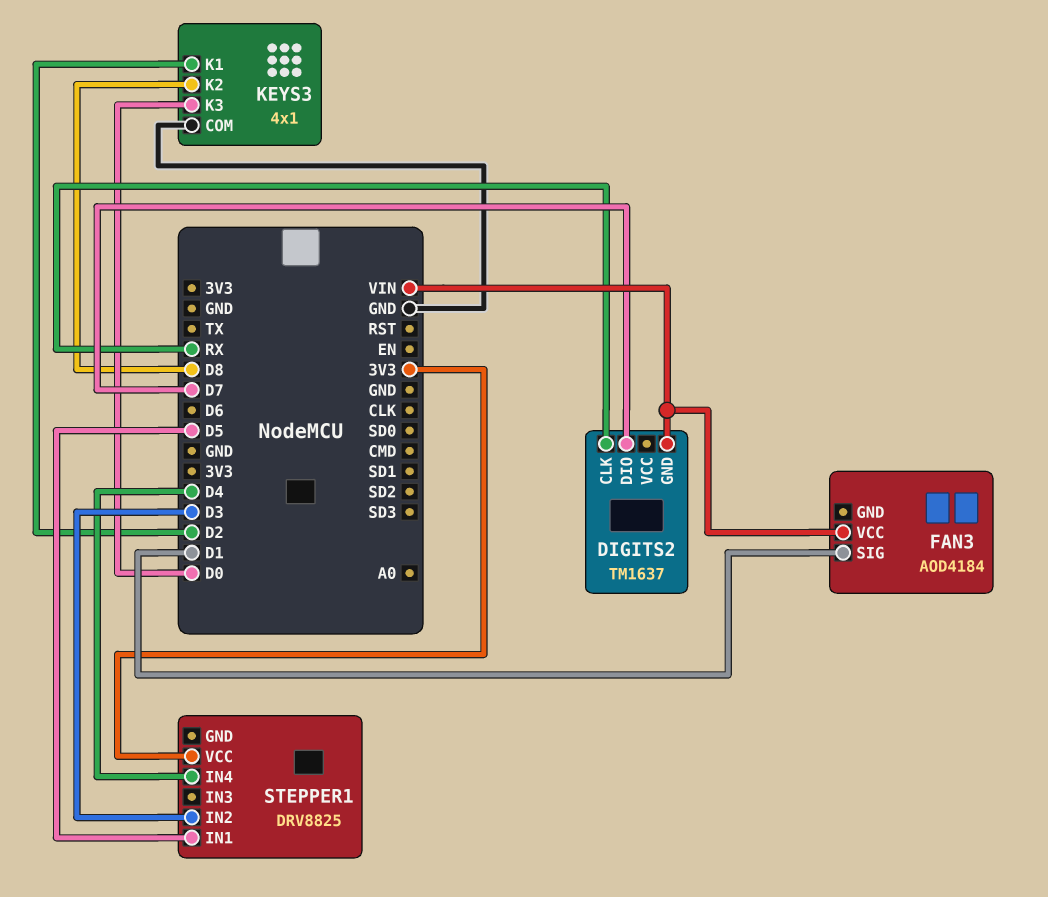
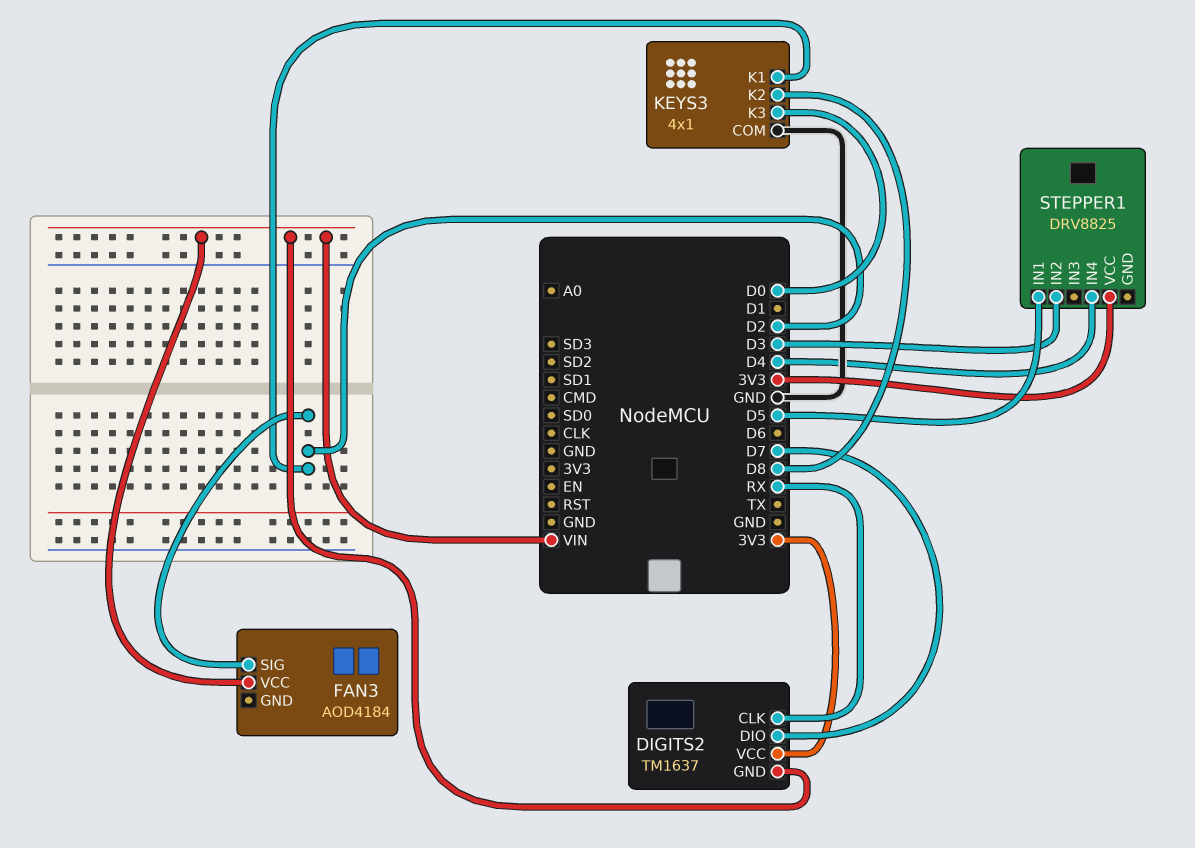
DIGITS2 pin VCC: none -> 3V3
FAN3 pin SIG: D1 -> D2

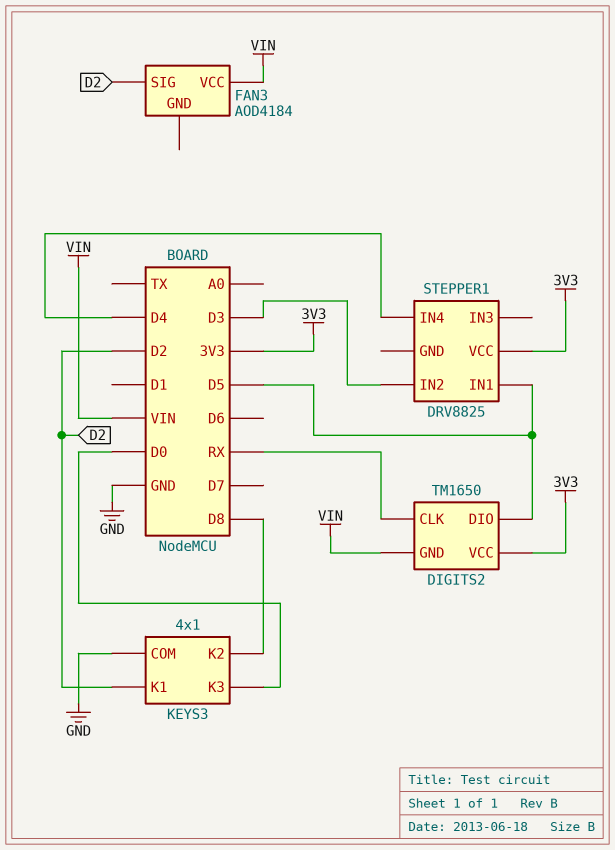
DIGITS2: TM1637 -> TM1650
DIGITS2 pin DIO: D7 -> D5

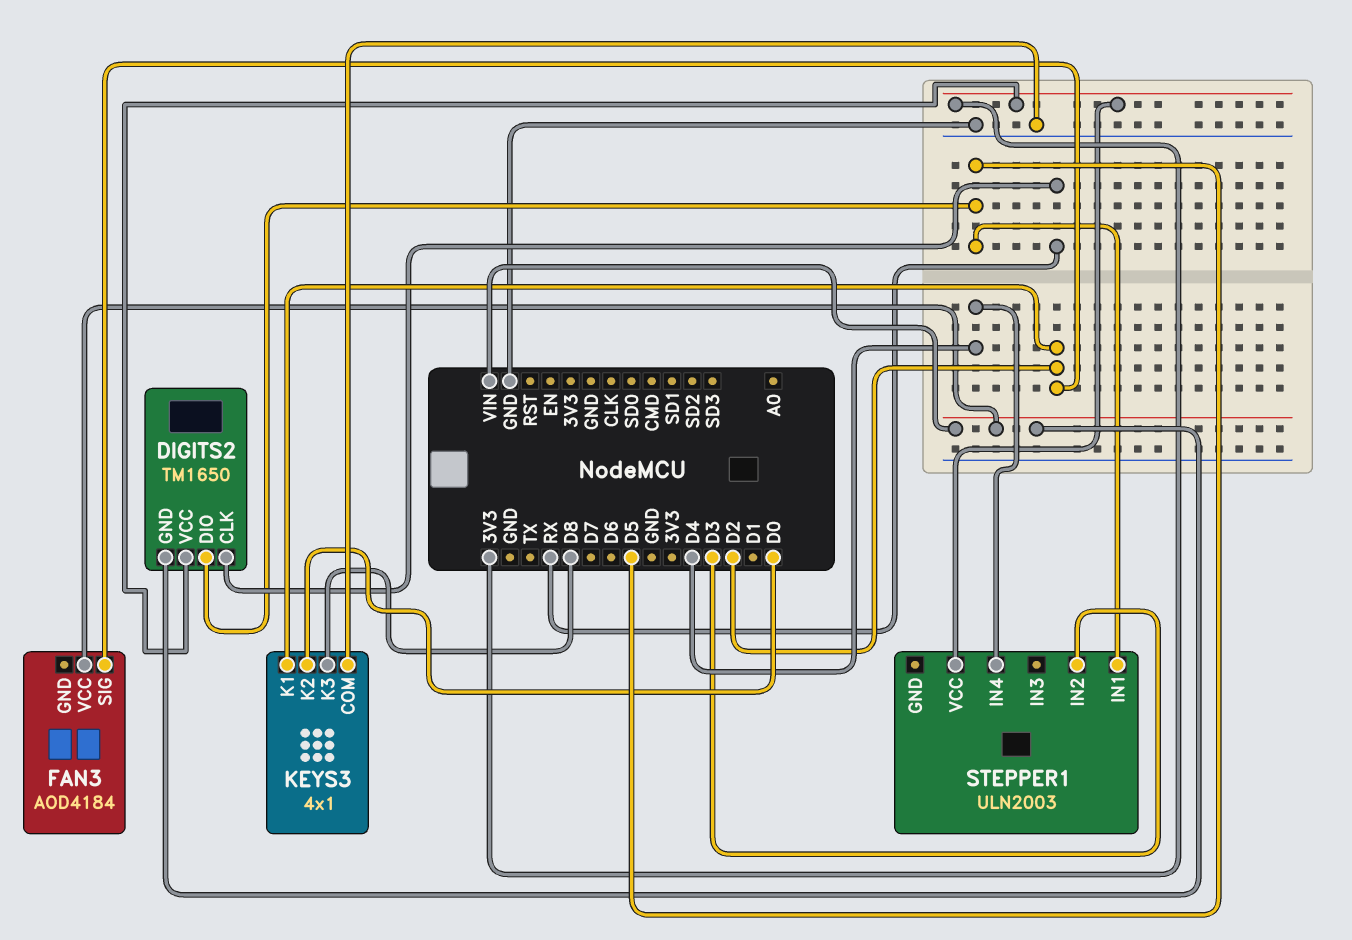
KEYS3 pin K2: D8 -> D0
KEYS3 pin K3: D0 -> D8
STEPPER1: DRV8825 -> ULN2003

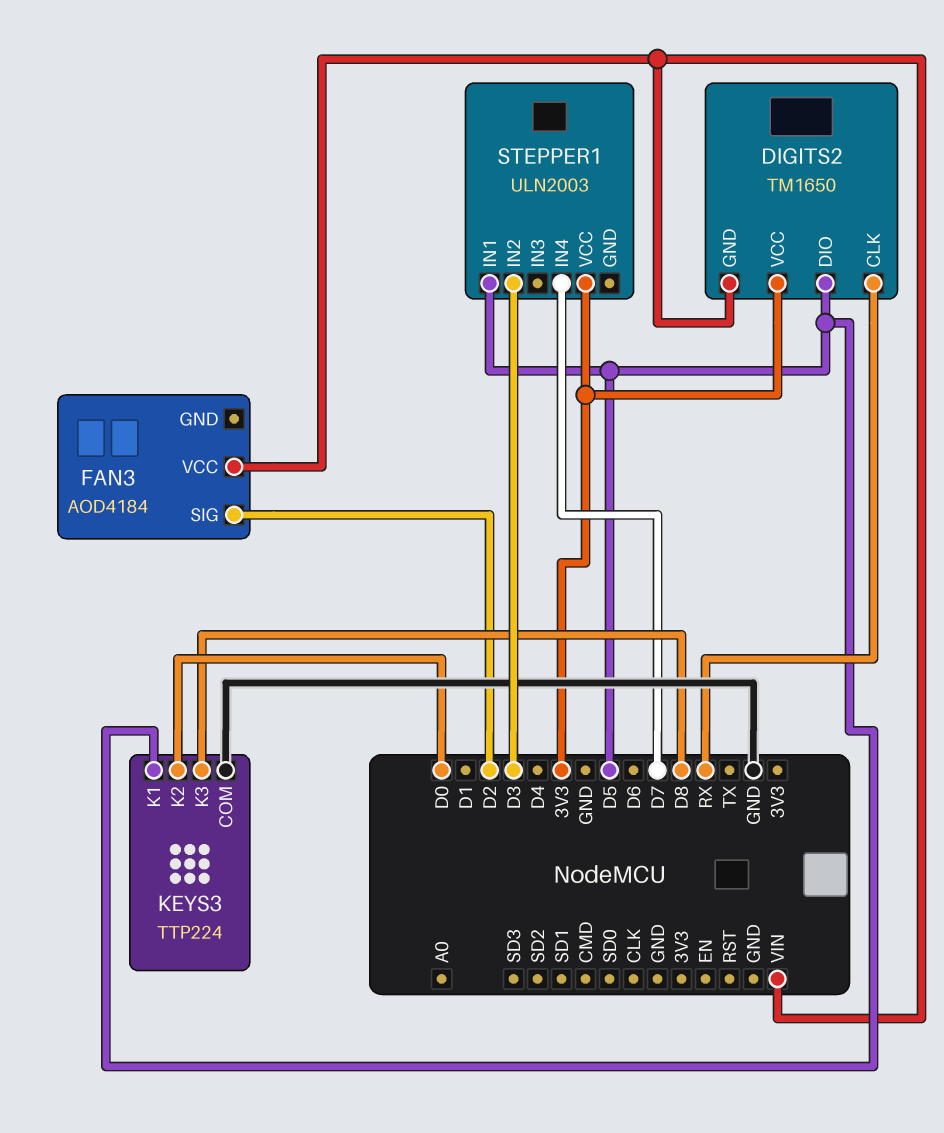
KEYS3: 4x1 -> TTP224
KEYS3 pin K1: D2 -> D5
STEPPER1 pin IN4: D4 -> D7

